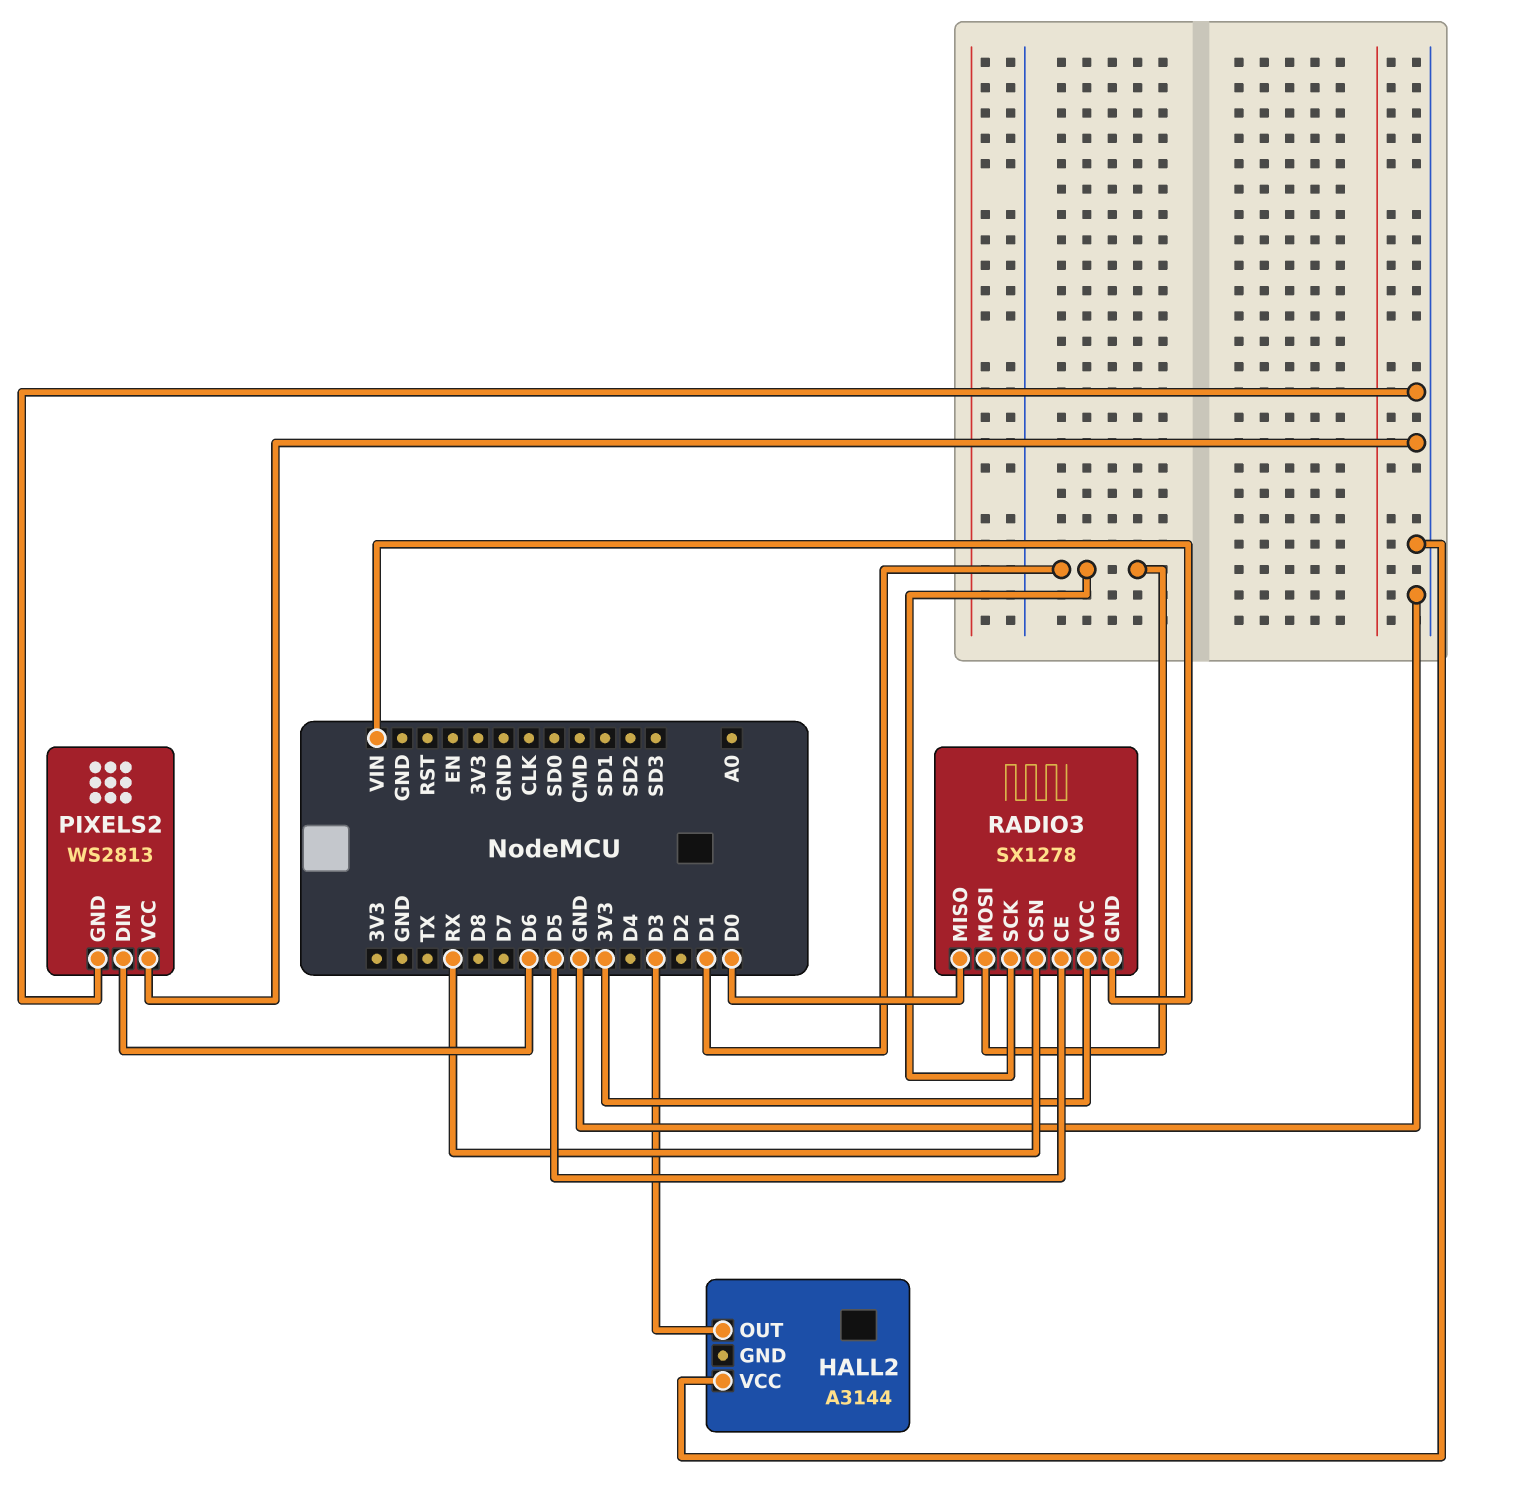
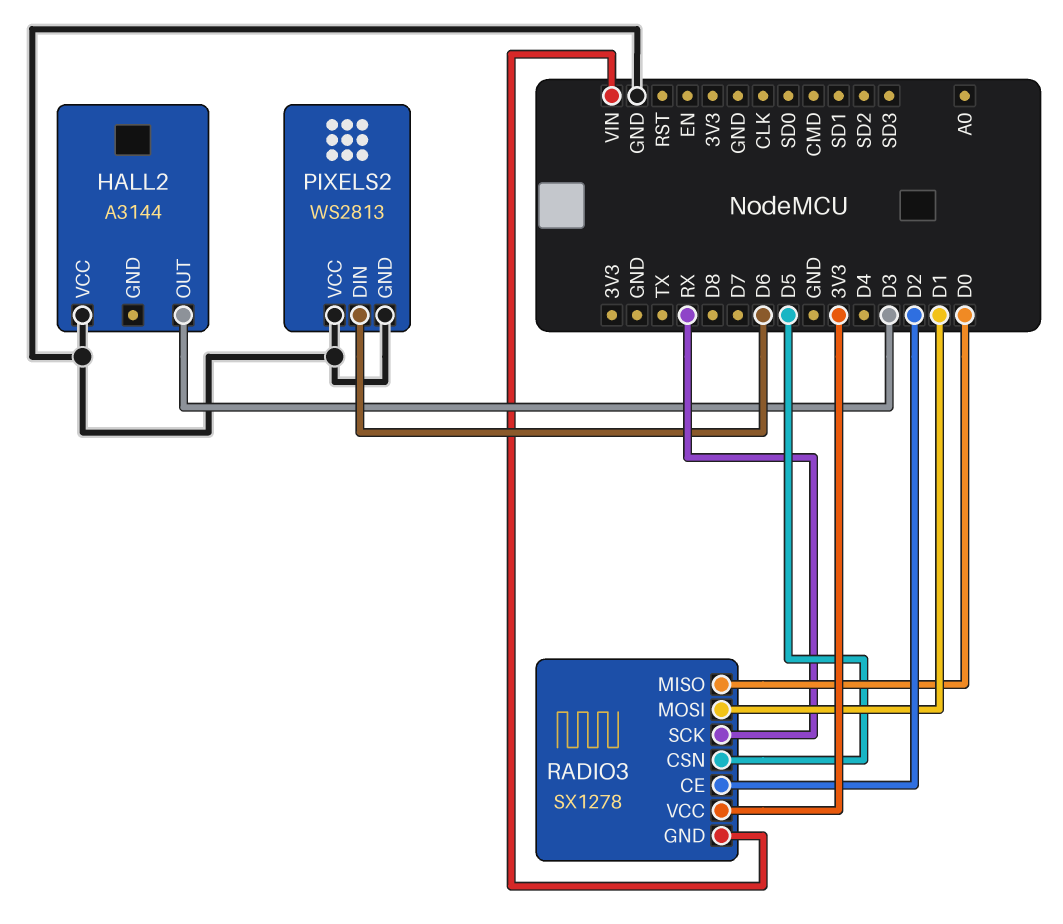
RADIO3 pin CE: D5 -> D2
RADIO3 pin CSN: RX -> D5
RADIO3 pin SCK: D1 -> RX

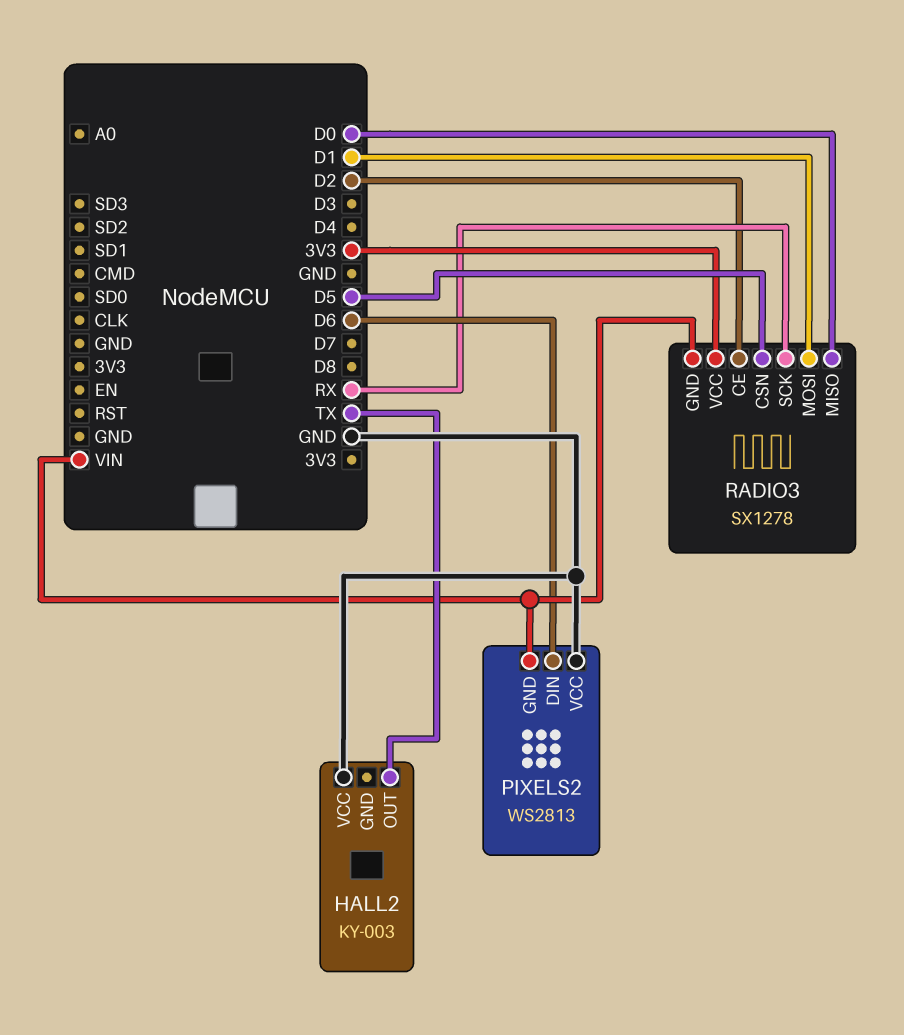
HALL2: A3144 -> KY-003
HALL2 pin OUT: D3 -> TX
PIXELS2 pin GND: GND -> VIN

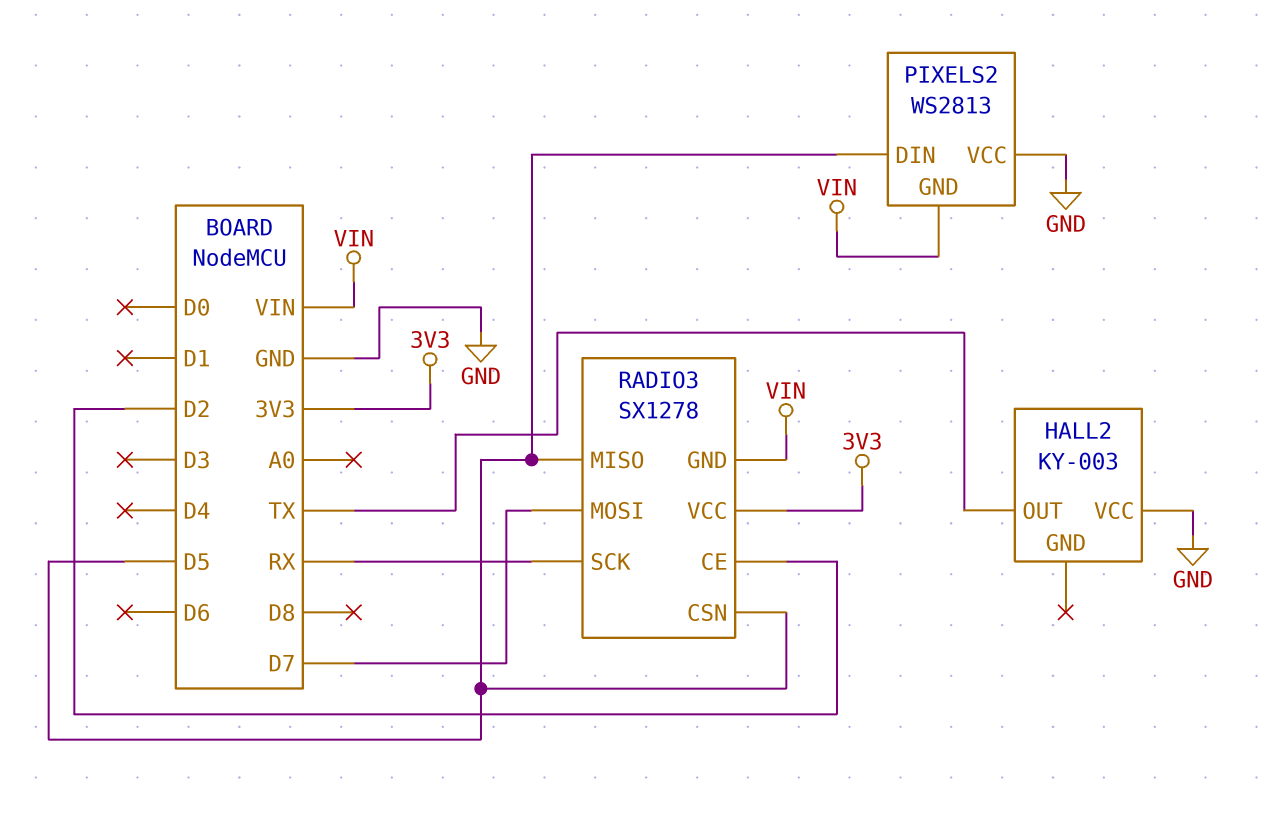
PIXELS2 pin DIN: D6 -> D5
RADIO3 pin MISO: D0 -> D5
RADIO3 pin MOSI: D1 -> D7

